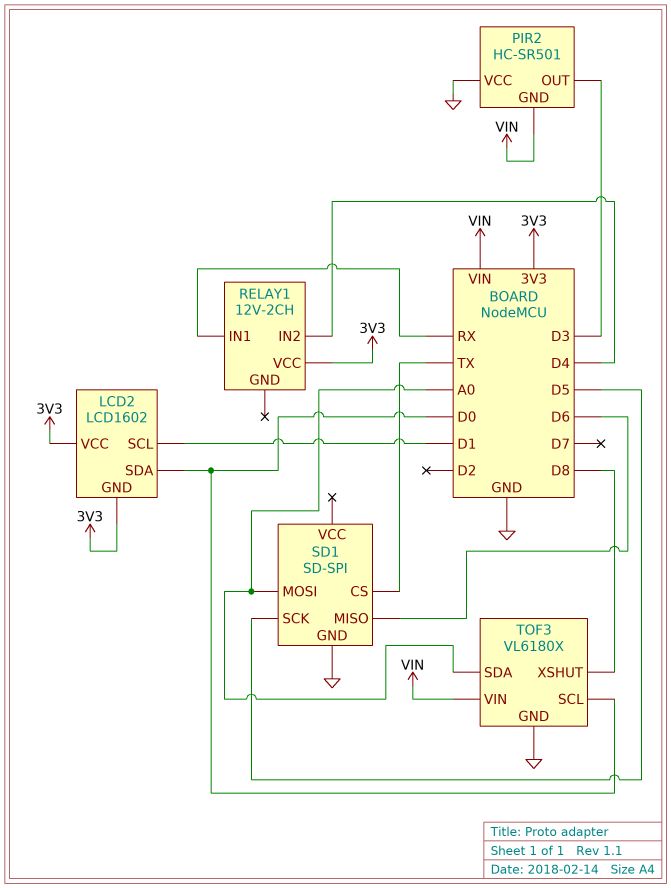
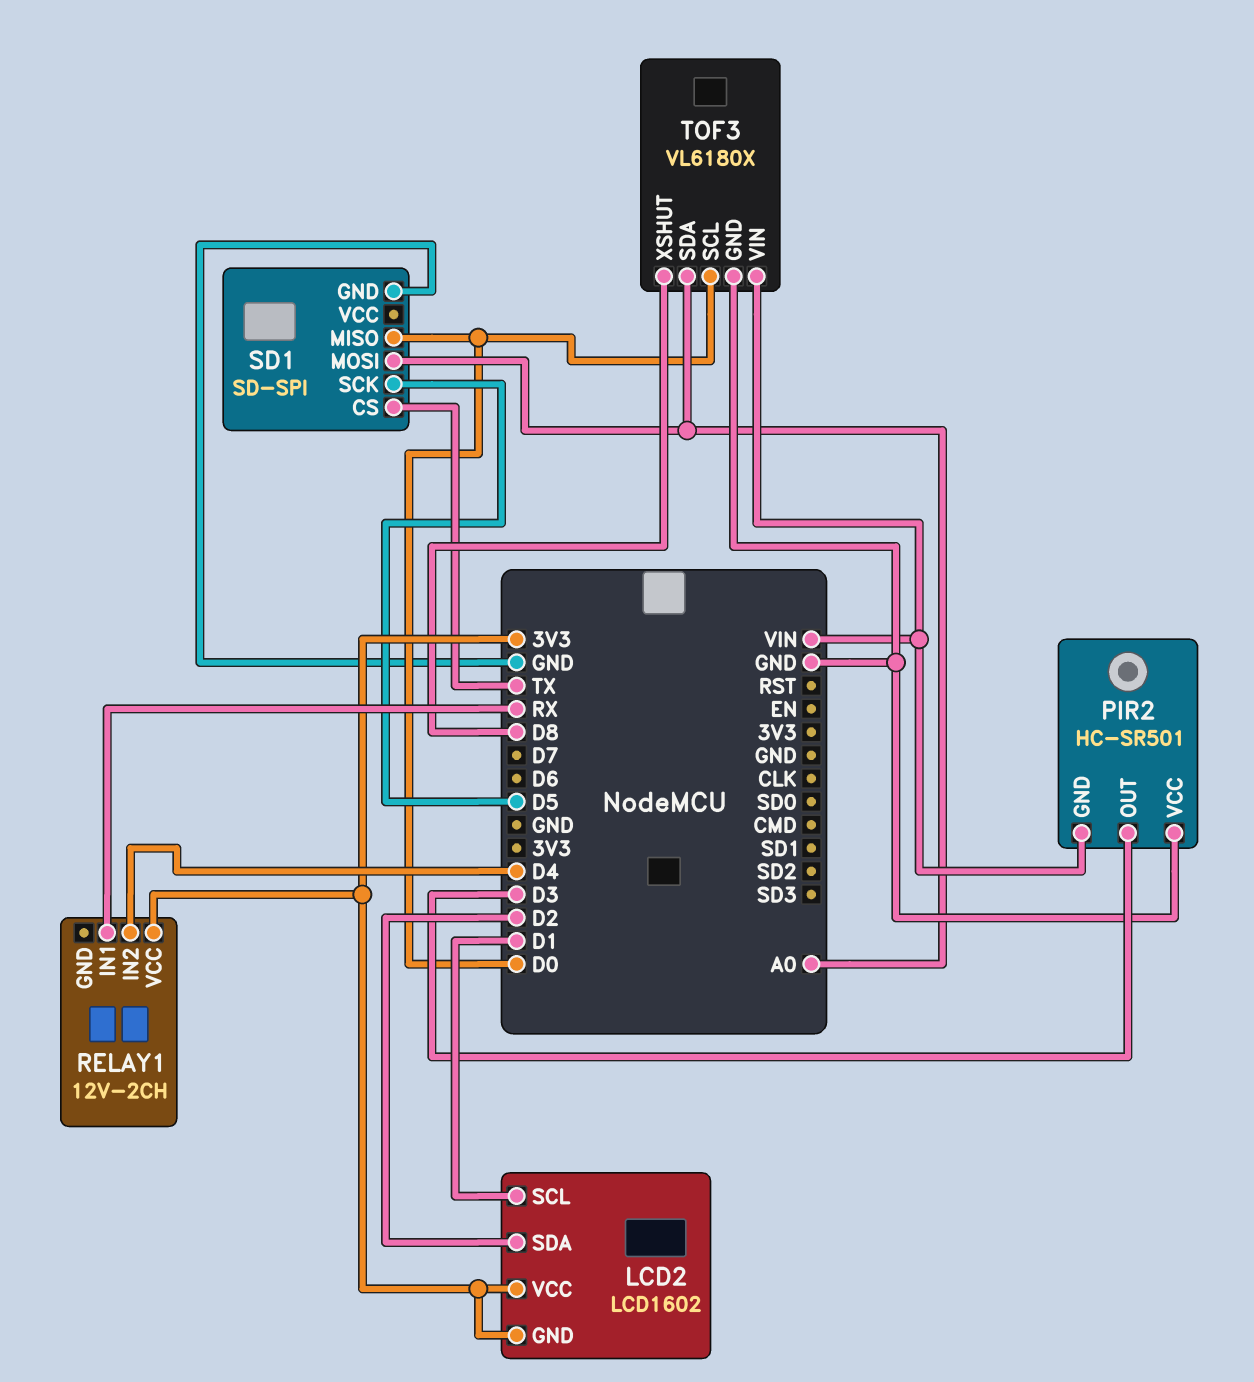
LCD2 pin SDA: D0 -> D2
SD1 pin MISO: D6 -> D0

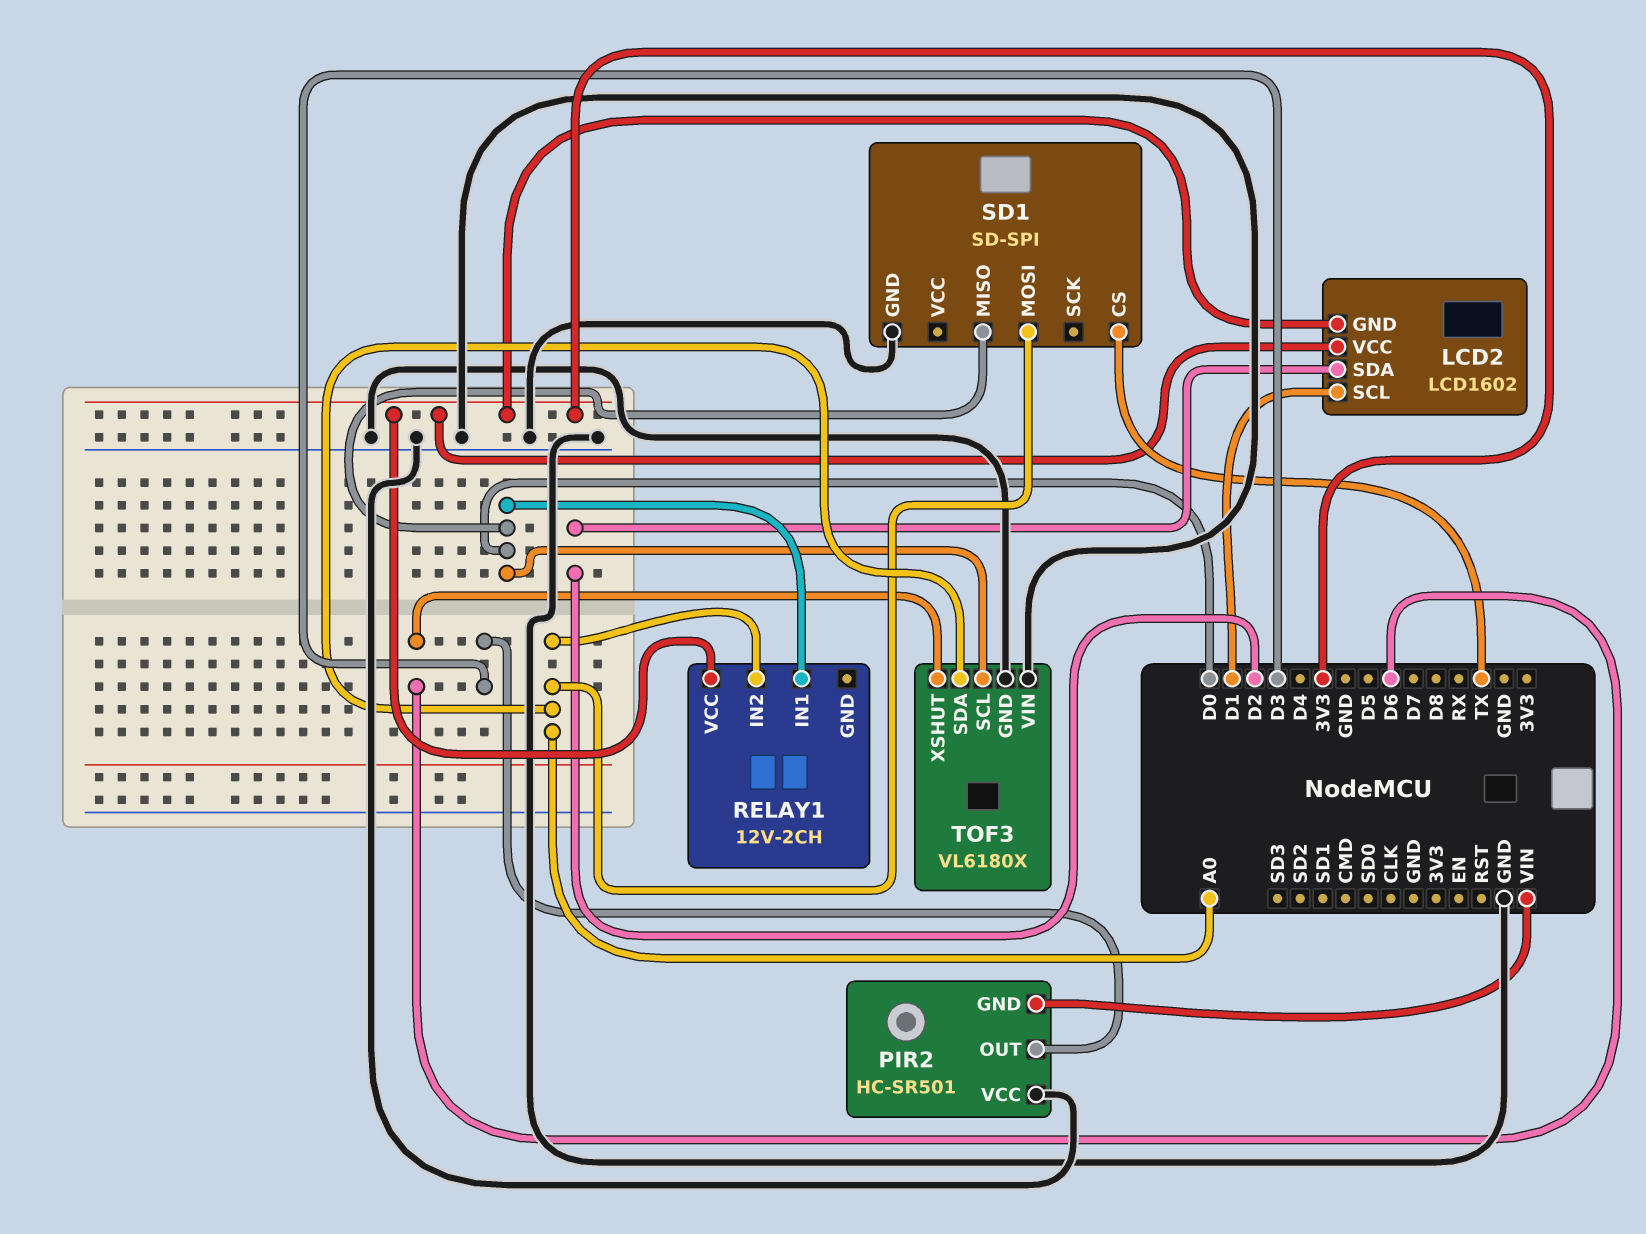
RELAY1 pin IN1: RX -> D0
RELAY1 pin IN2: D4 -> A0
SD1 pin SCK: D5 -> none
TOF3 pin VIN: VIN -> GND
TOF3 pin XSHUT: D8 -> D6

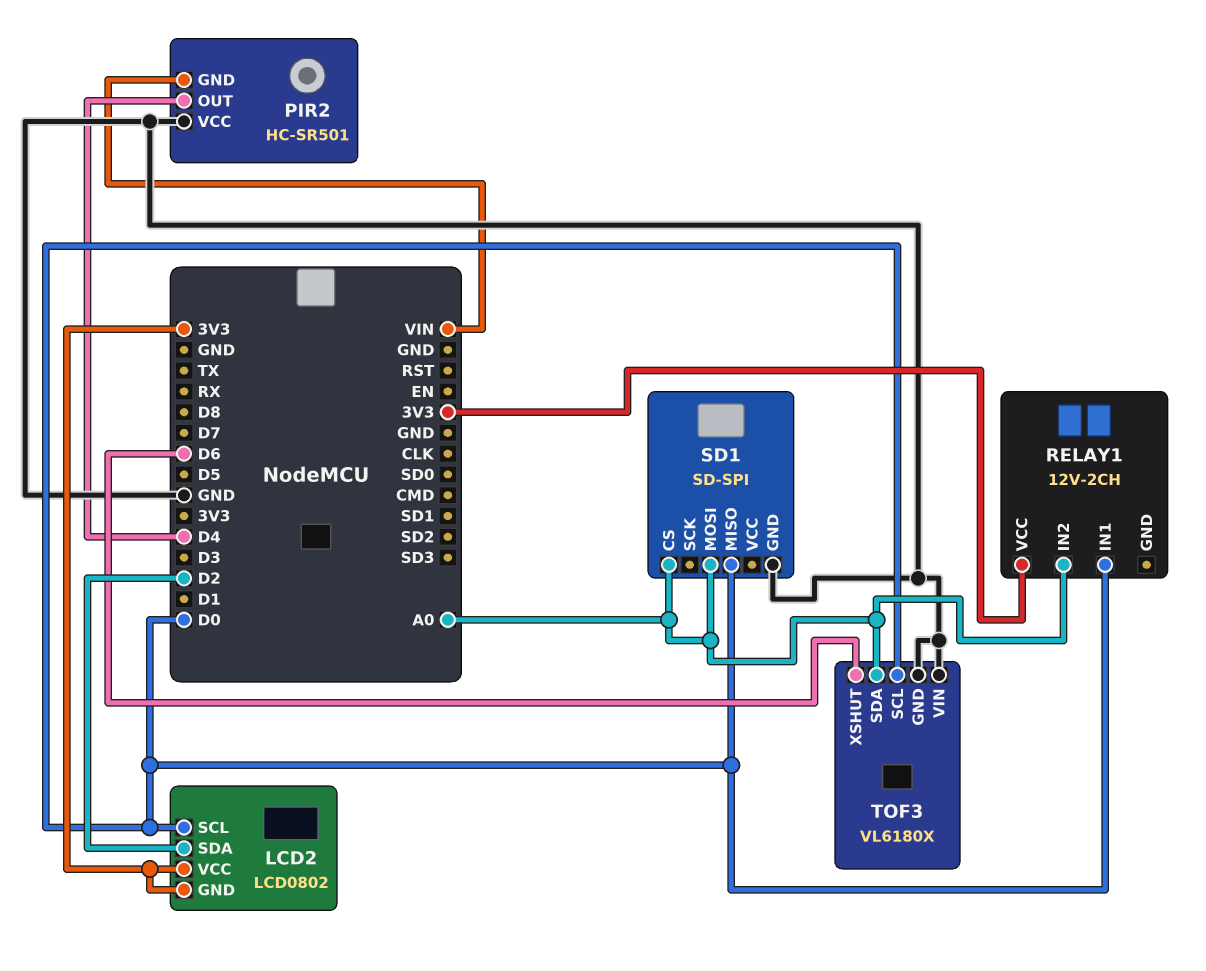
LCD2: LCD1602 -> LCD0802
LCD2 pin SCL: D1 -> D0
PIR2 pin OUT: D3 -> D4
SD1 pin CS: TX -> A0

